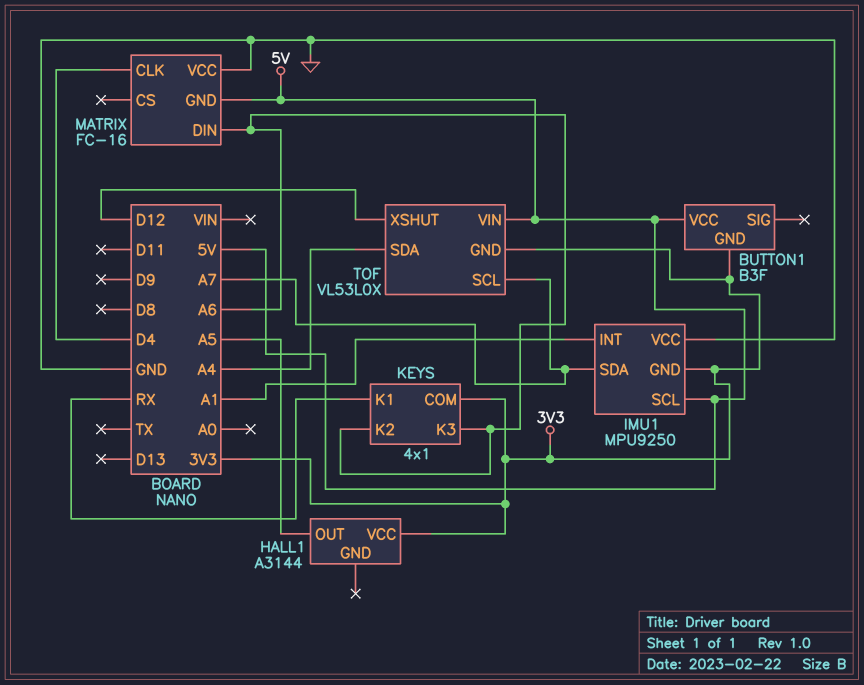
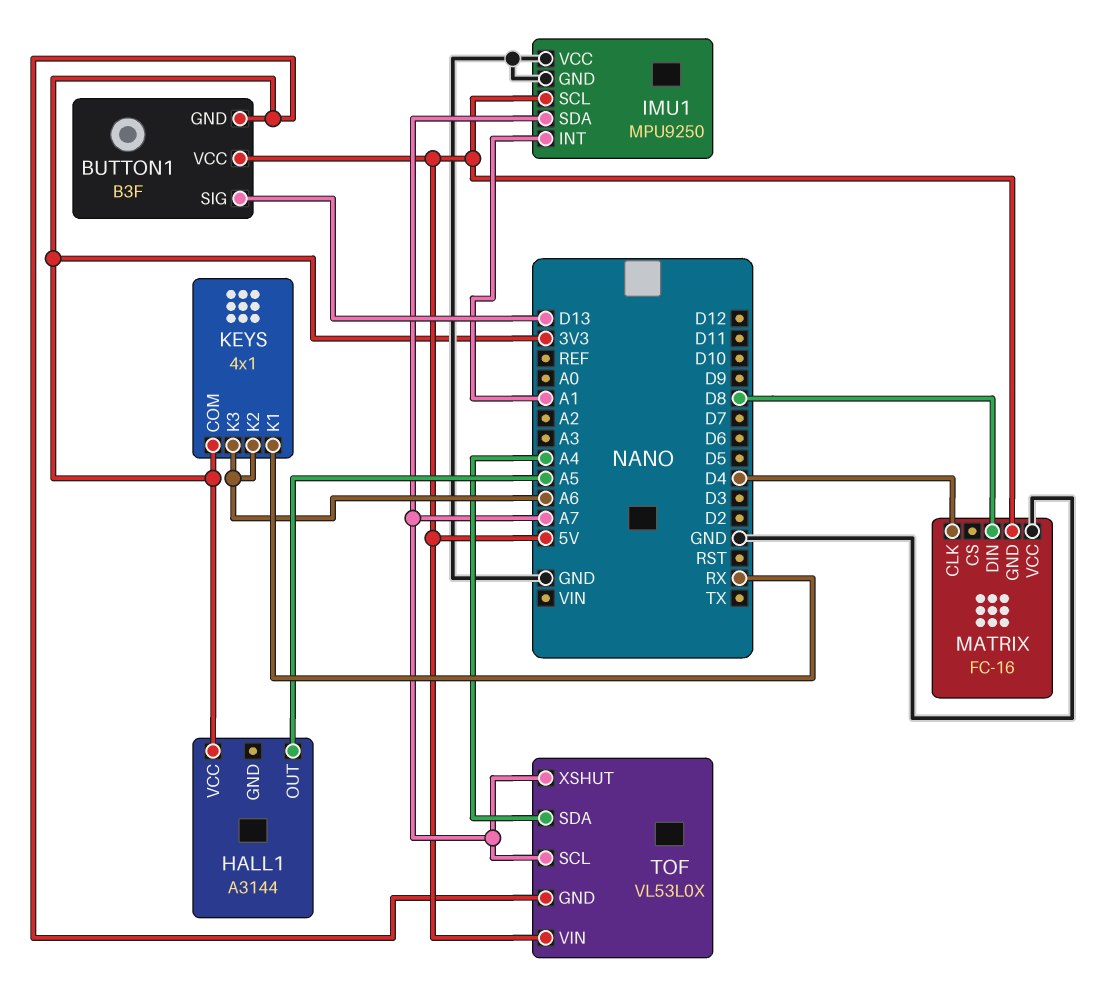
BUTTON1 pin SIG: none -> D13
IMU1 pin GND: 3V3 -> GND
MATRIX pin DIN: A6 -> D8
TOF pin XSHUT: D12 -> A7

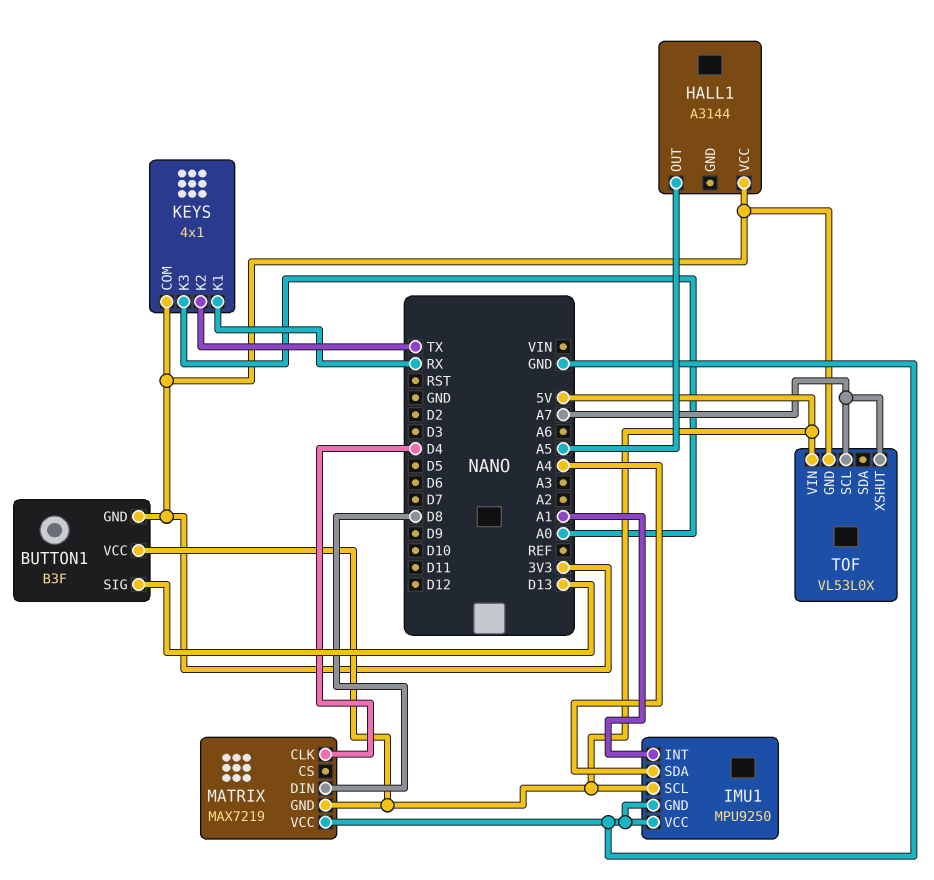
IMU1 pin SDA: A7 -> A4
KEYS pin K2: A6 -> TX
KEYS pin K3: A6 -> A0
MATRIX: FC-16 -> MAX7219
TOF pin SDA: A4 -> none

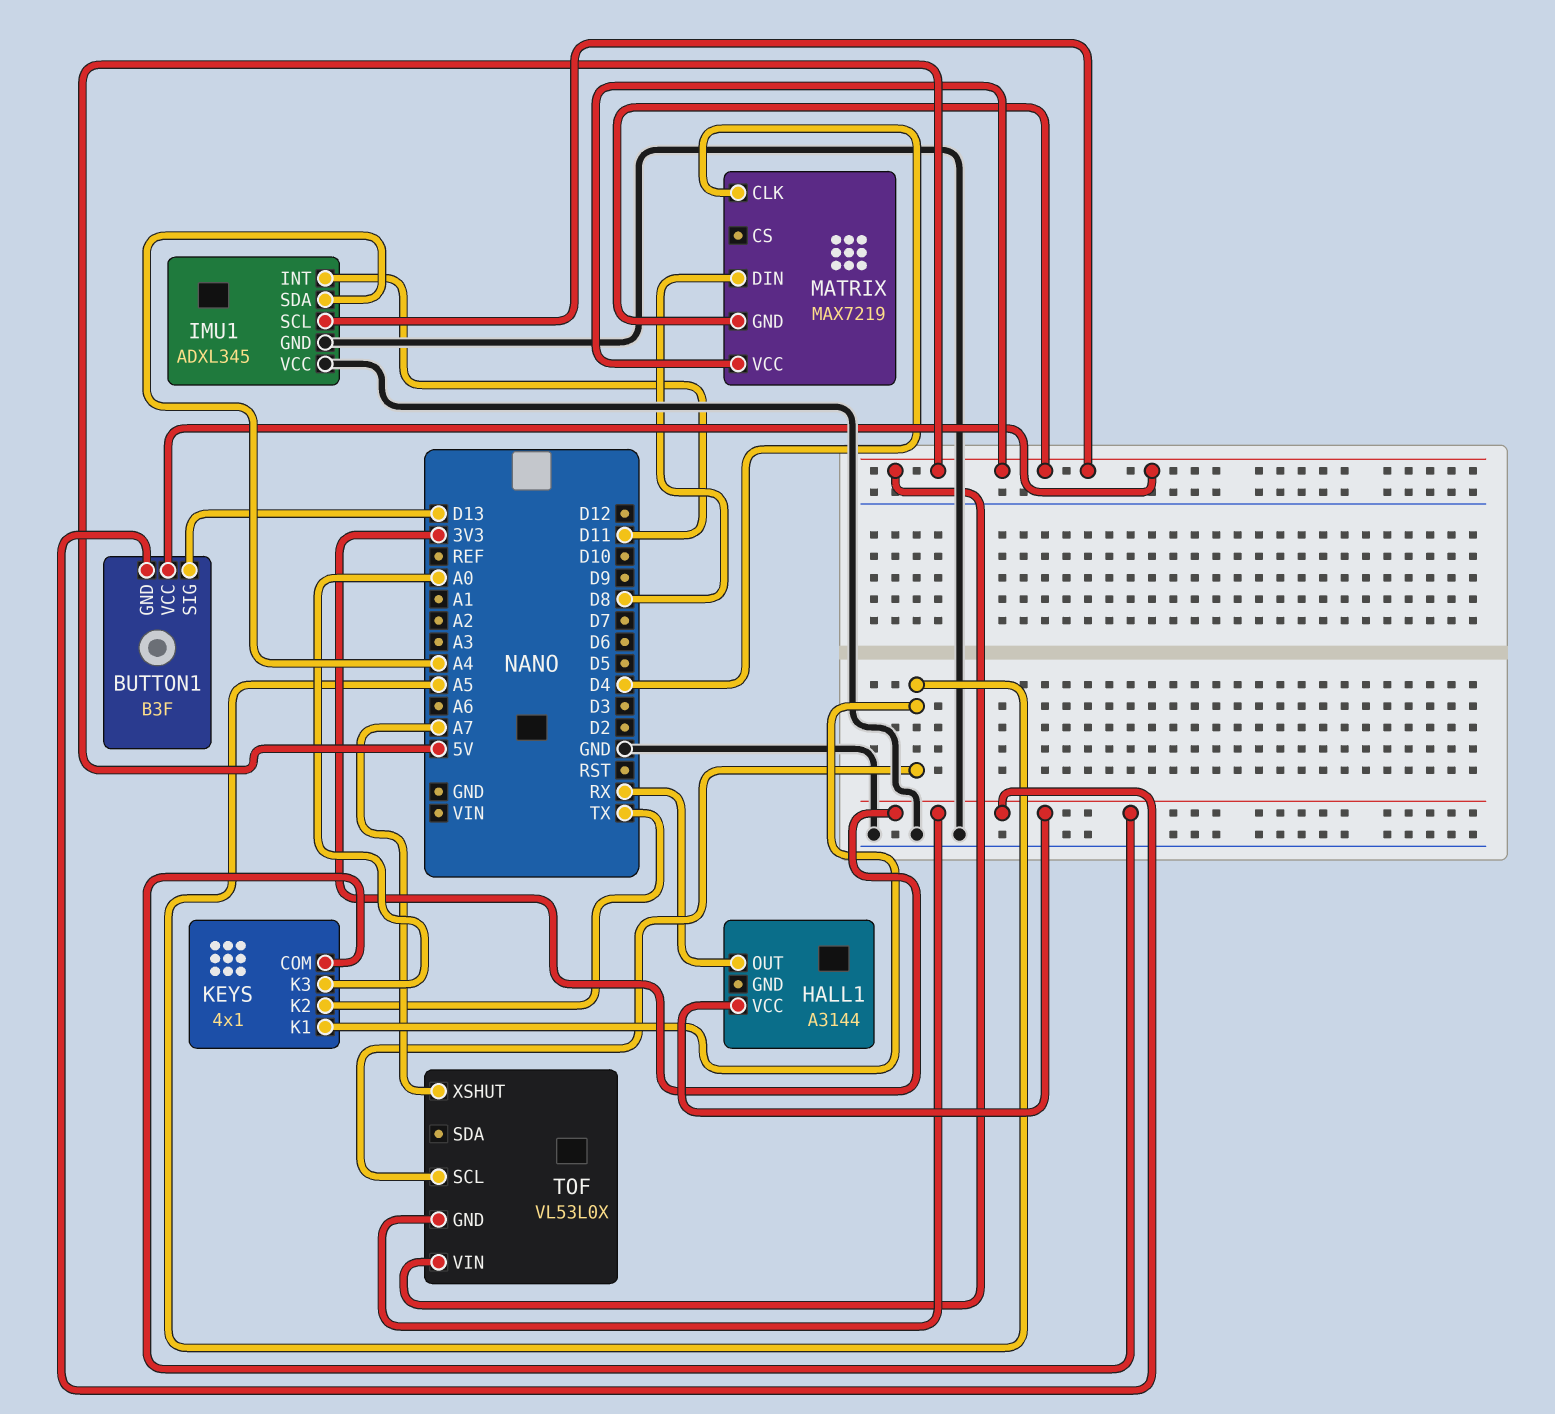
HALL1 pin OUT: A5 -> RX
IMU1: MPU9250 -> ADXL345
IMU1 pin INT: A1 -> D11
KEYS pin K1: RX -> A5
MATRIX pin VCC: GND -> 5V
TOF pin SCL: A7 -> A5

